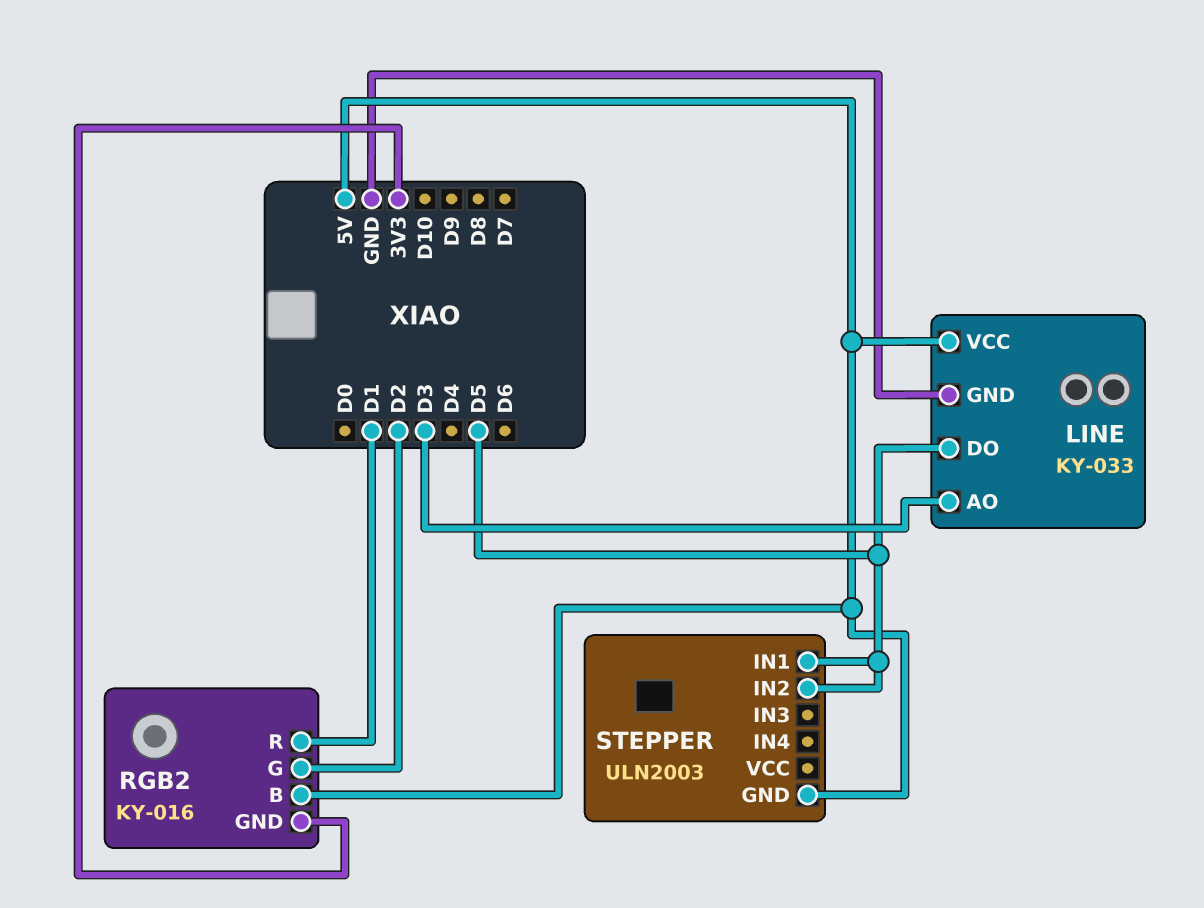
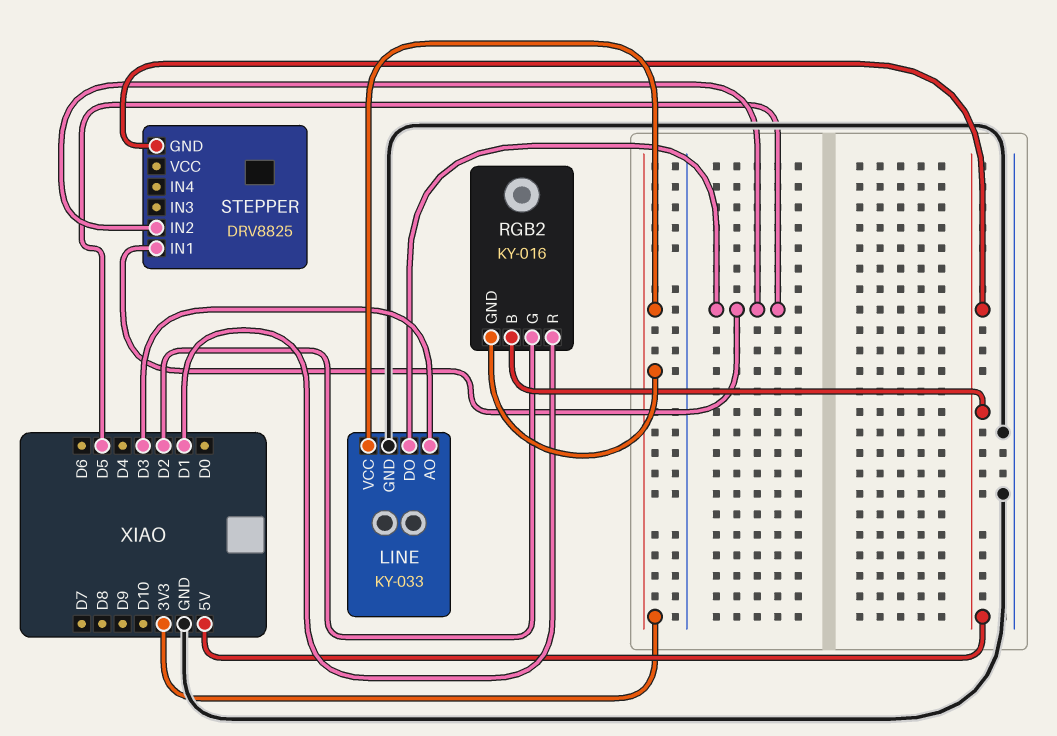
LINE pin VCC: 5V -> 3V3
STEPPER: ULN2003 -> DRV8825

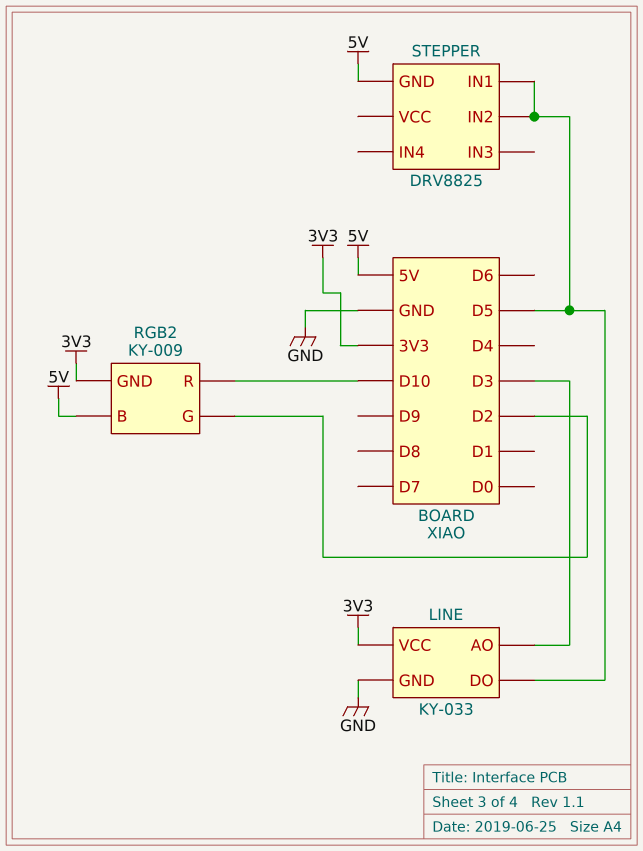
RGB2: KY-016 -> KY-009
RGB2 pin R: D1 -> D10

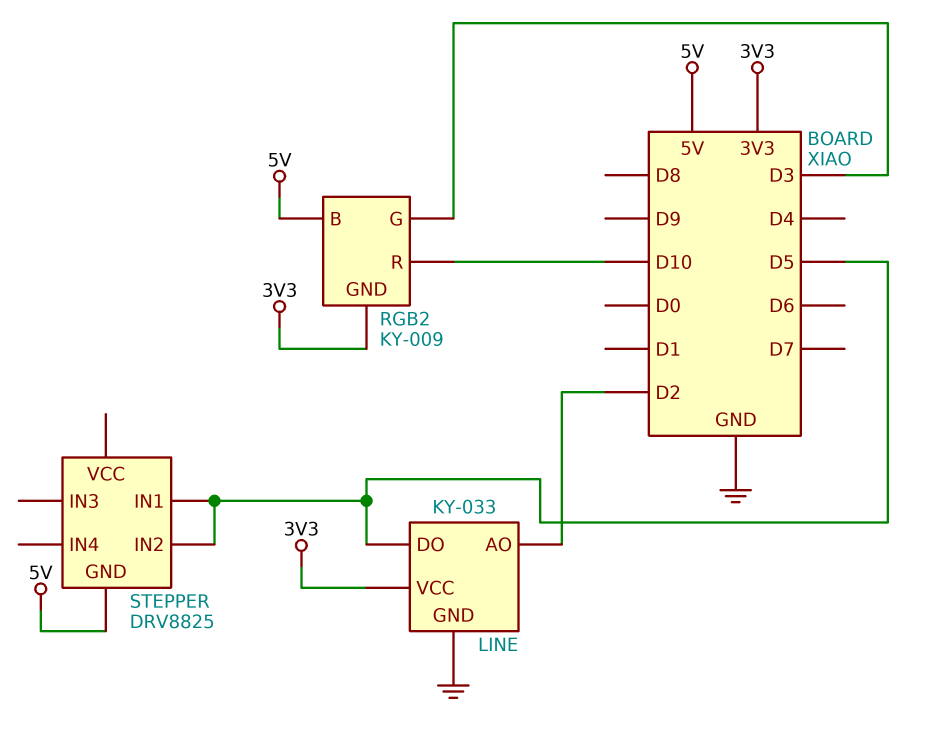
LINE pin AO: D3 -> D2
RGB2 pin G: D2 -> D3

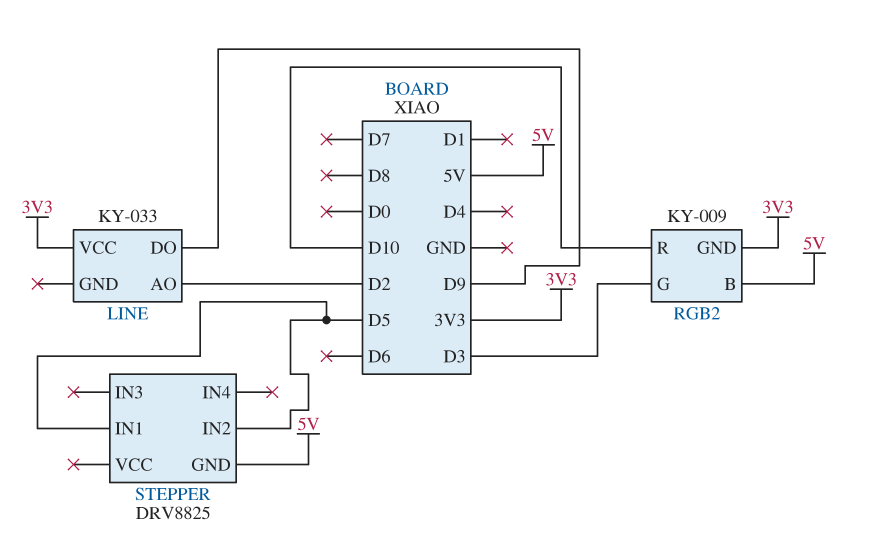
LINE pin DO: D5 -> D9
LINE pin GND: GND -> none

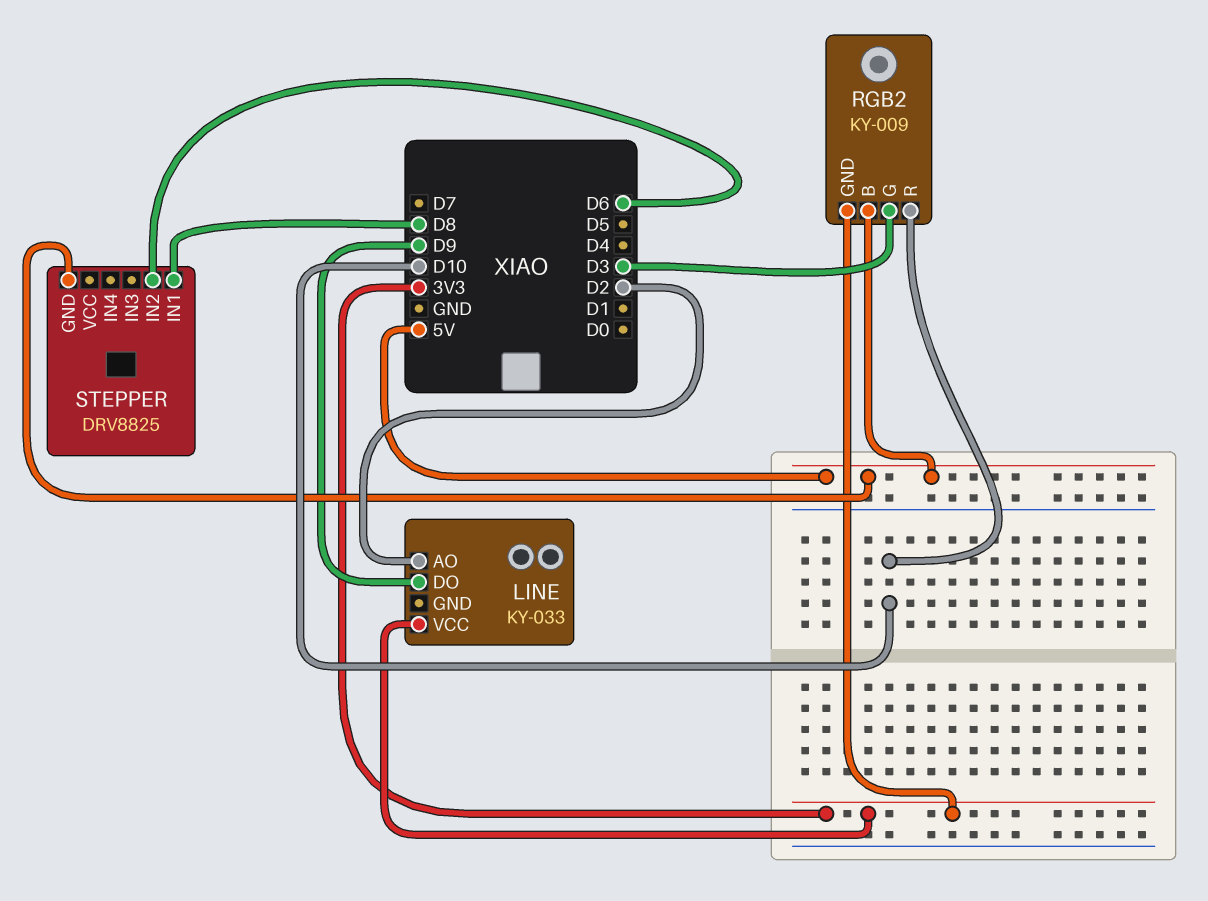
STEPPER pin IN1: D5 -> D8
STEPPER pin IN2: D5 -> D6

